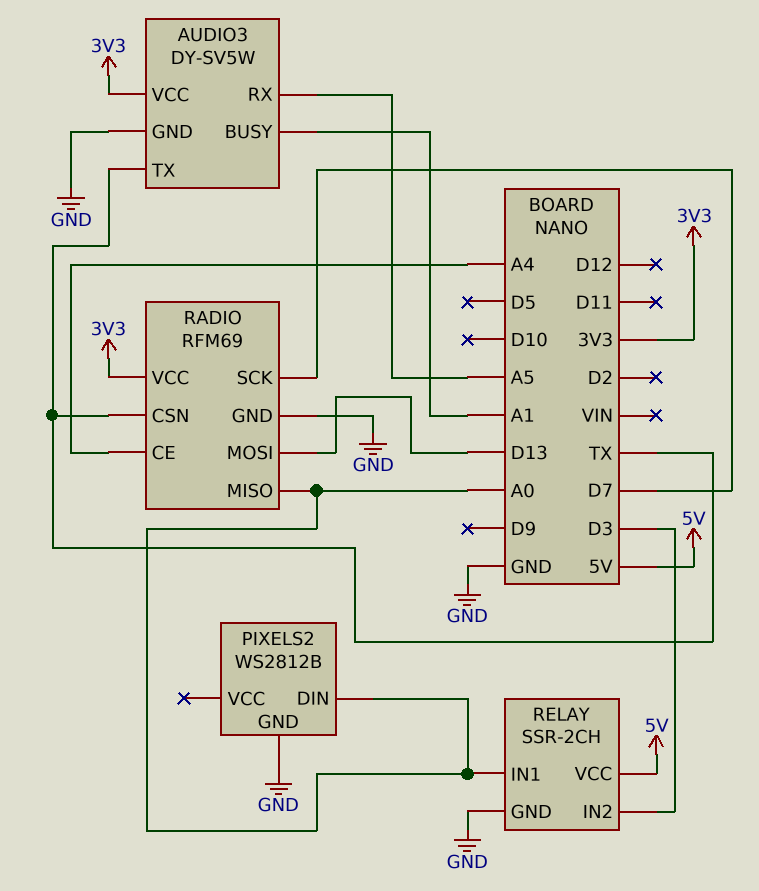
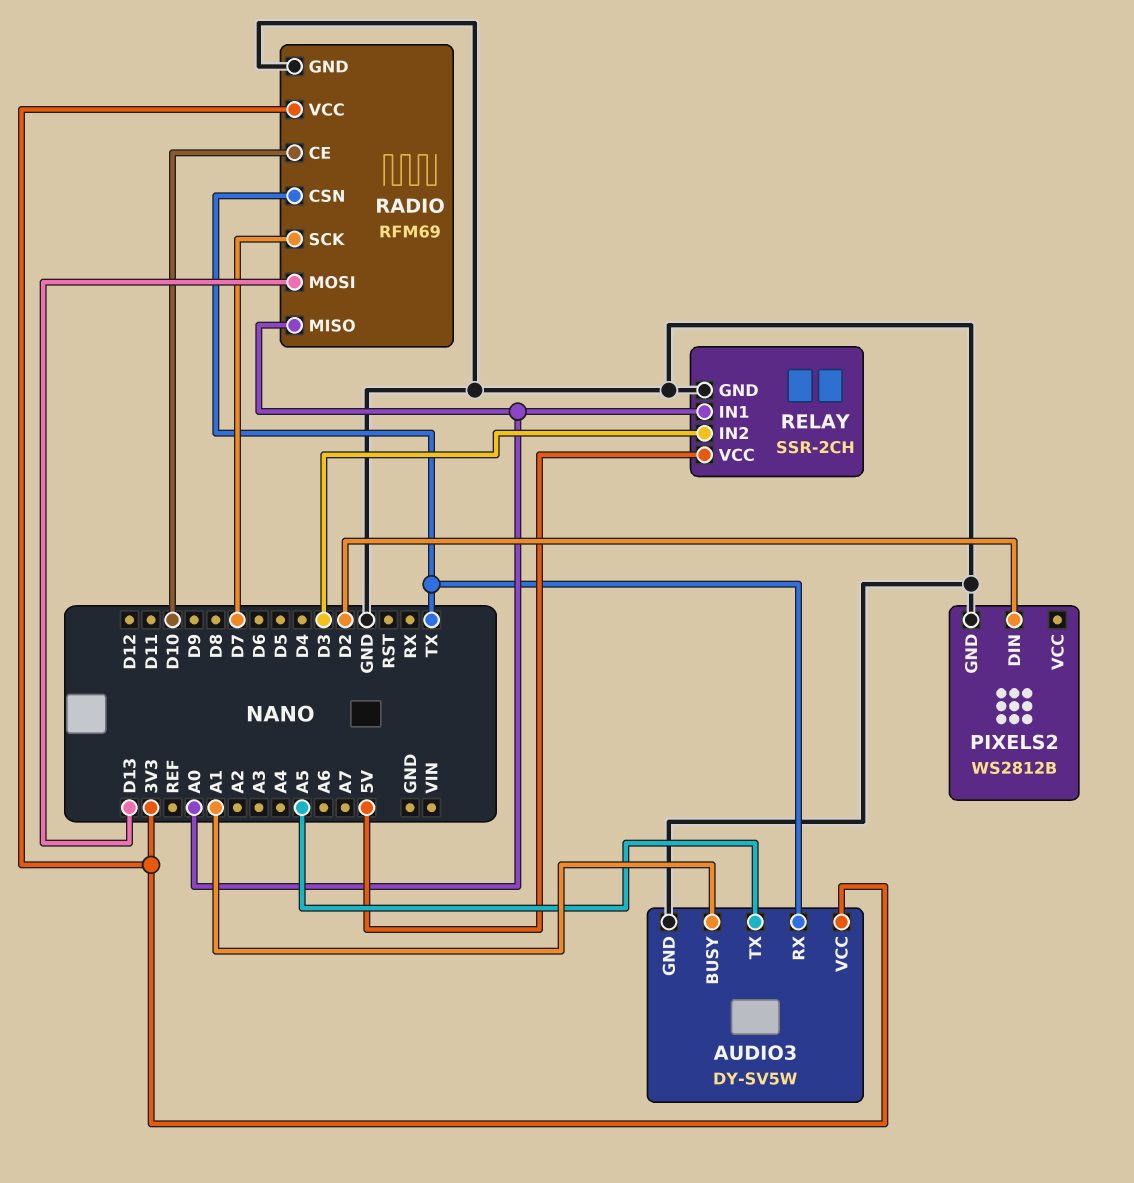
AUDIO3 pin RX: A5 -> TX
AUDIO3 pin TX: TX -> A5
PIXELS2 pin DIN: A0 -> D2
RADIO pin CE: A4 -> D10

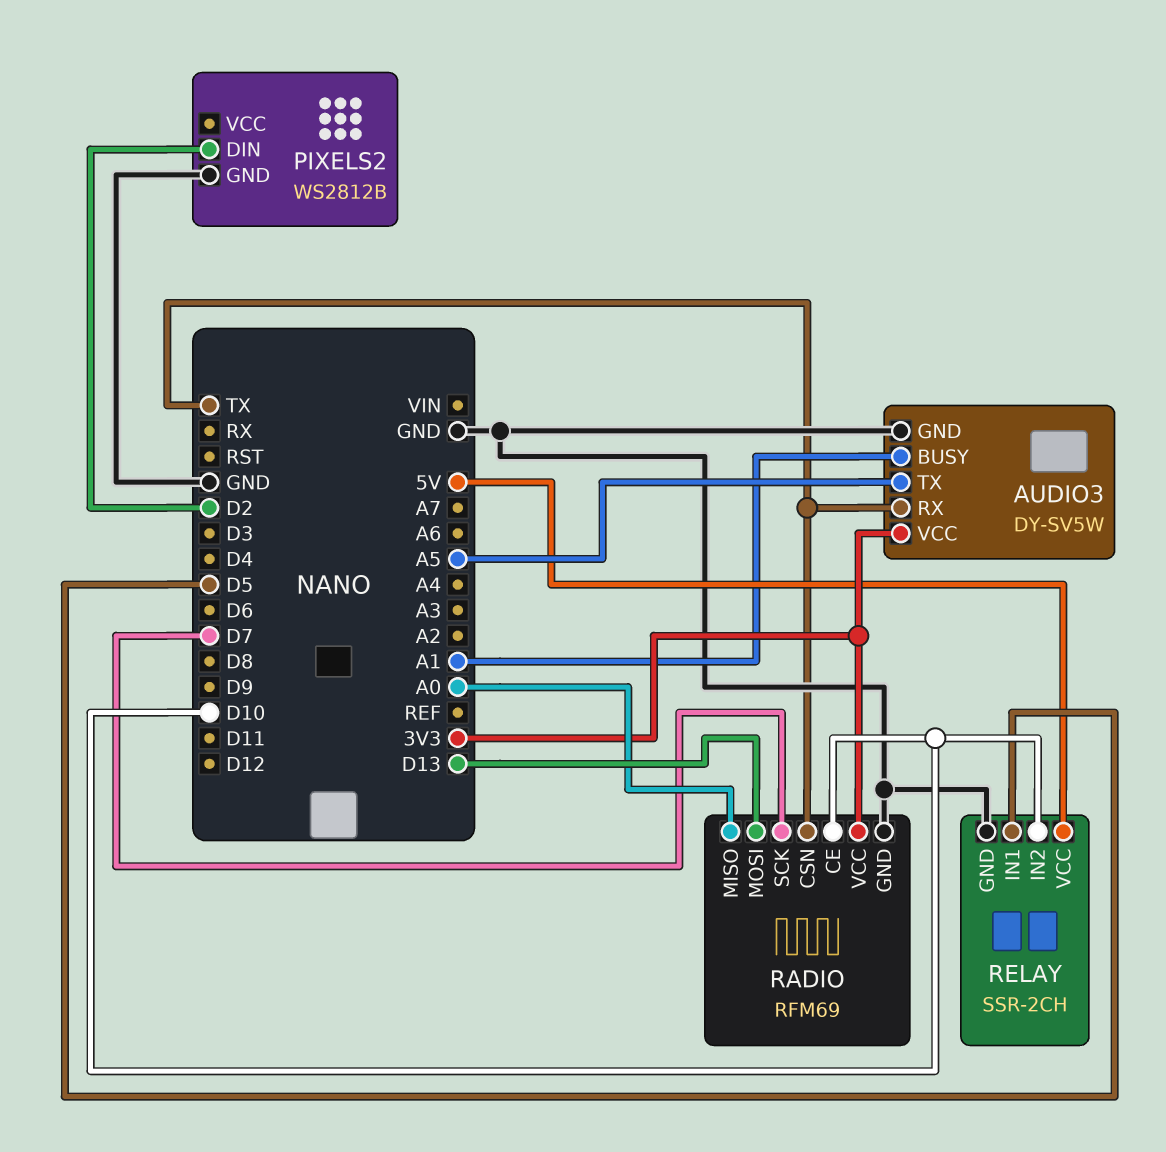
RELAY pin IN1: A0 -> D5
RELAY pin IN2: D3 -> D10

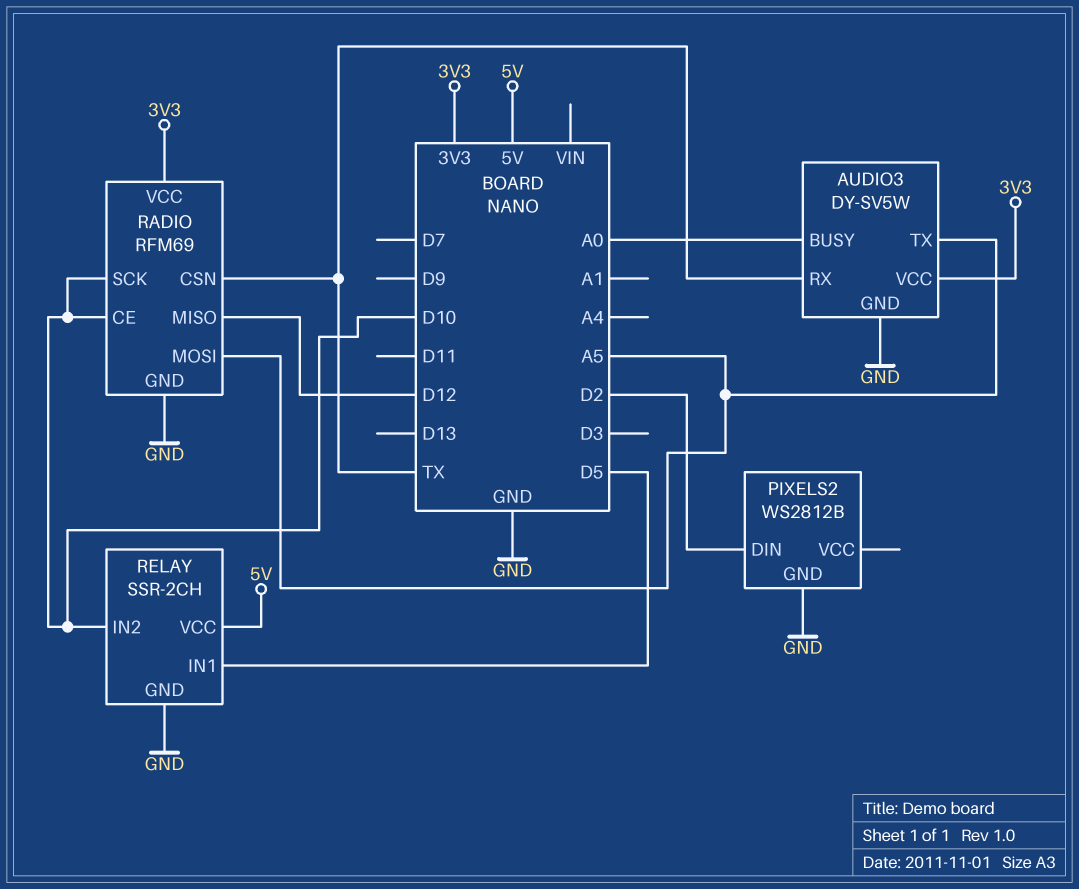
AUDIO3 pin BUSY: A1 -> A0
RADIO pin MISO: A0 -> D12
RADIO pin MOSI: D13 -> A5
RADIO pin SCK: D7 -> D10

